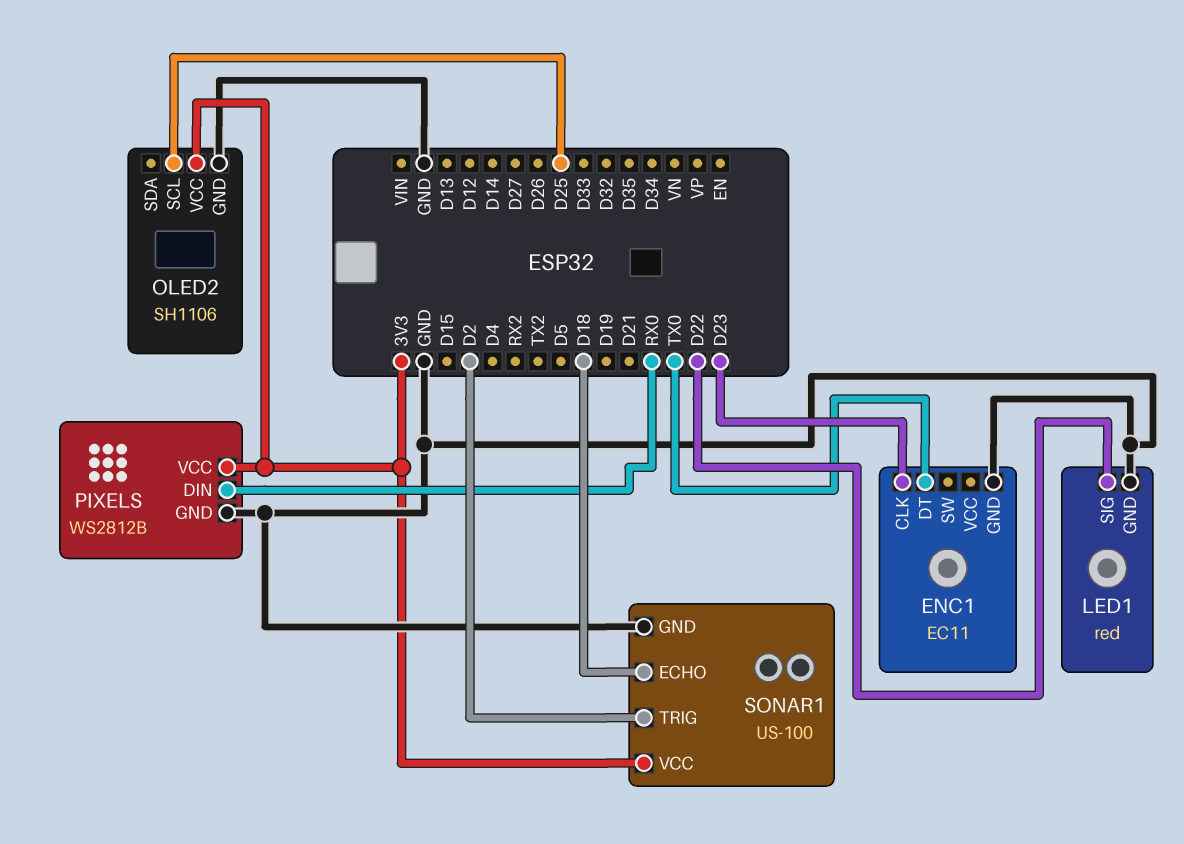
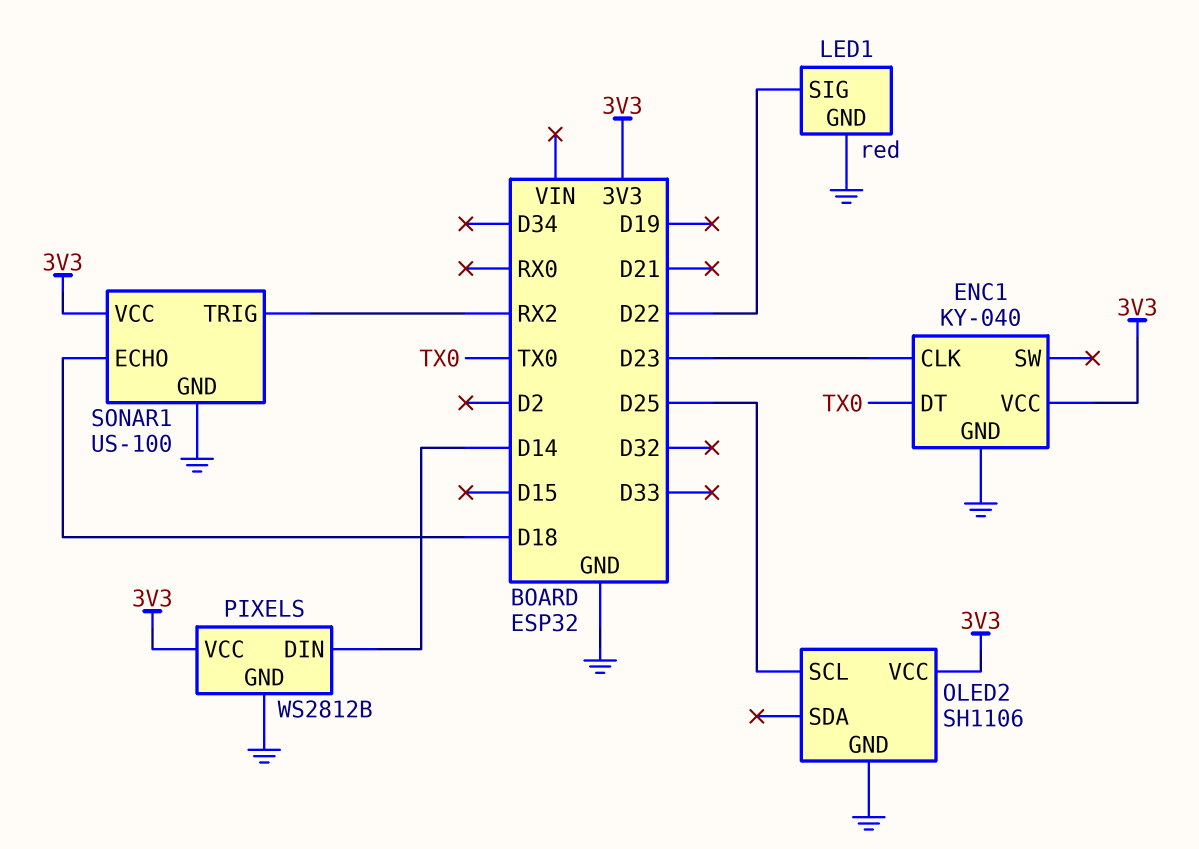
ENC1: EC11 -> KY-040
ENC1 pin VCC: none -> 3V3
PIXELS pin DIN: RX0 -> D14
SONAR1 pin TRIG: D2 -> RX2

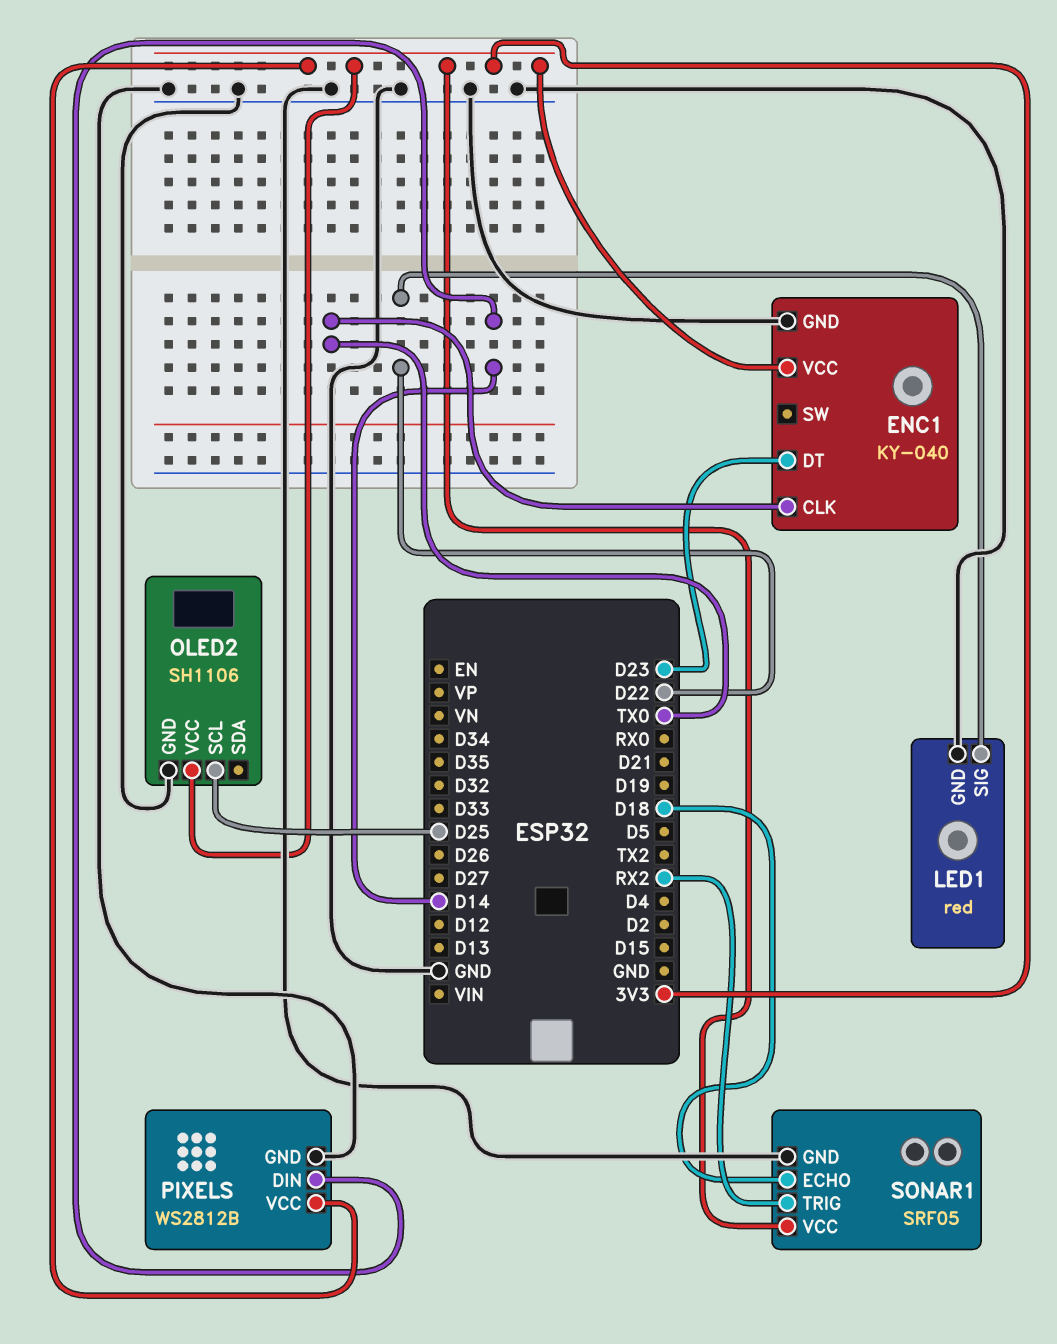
ENC1 pin CLK: D23 -> TX0
ENC1 pin DT: TX0 -> D23
SONAR1: US-100 -> SRF05

